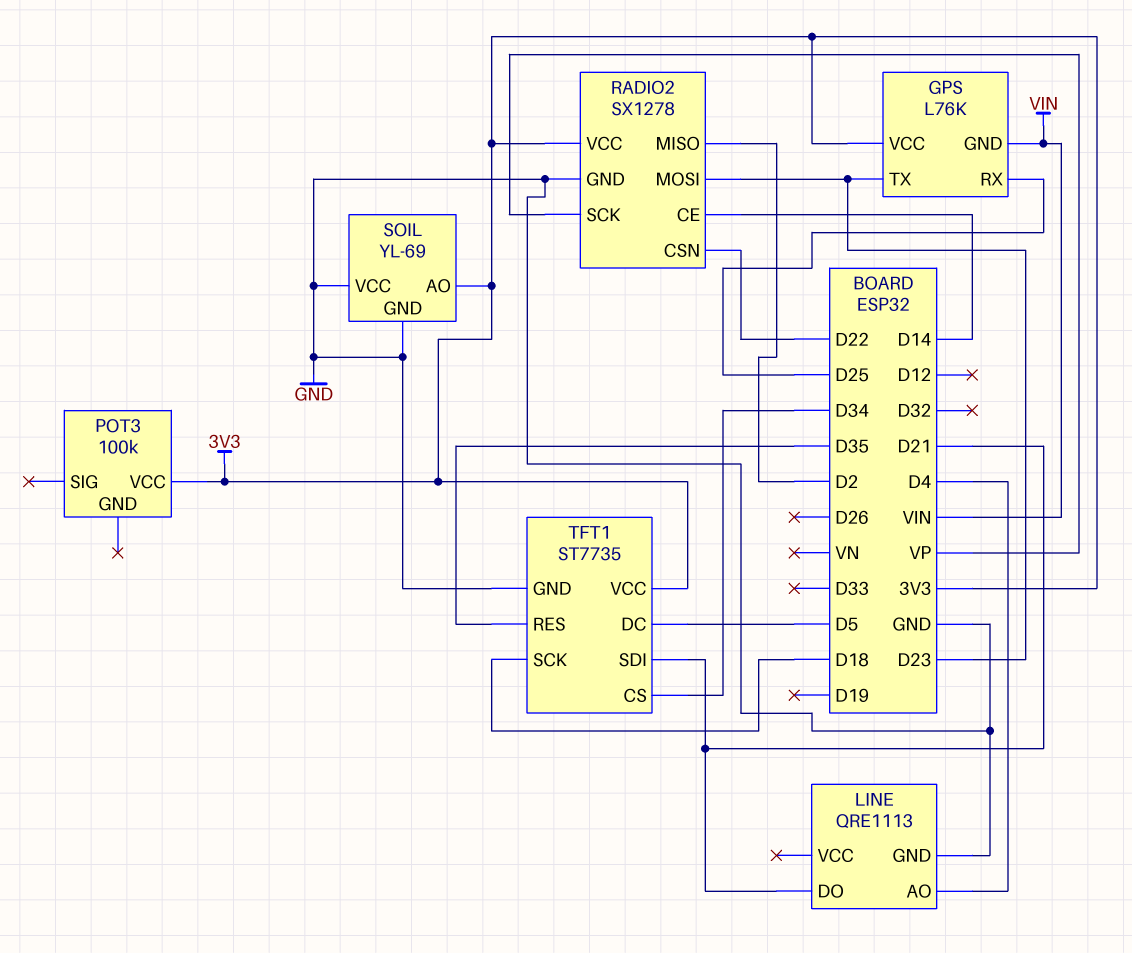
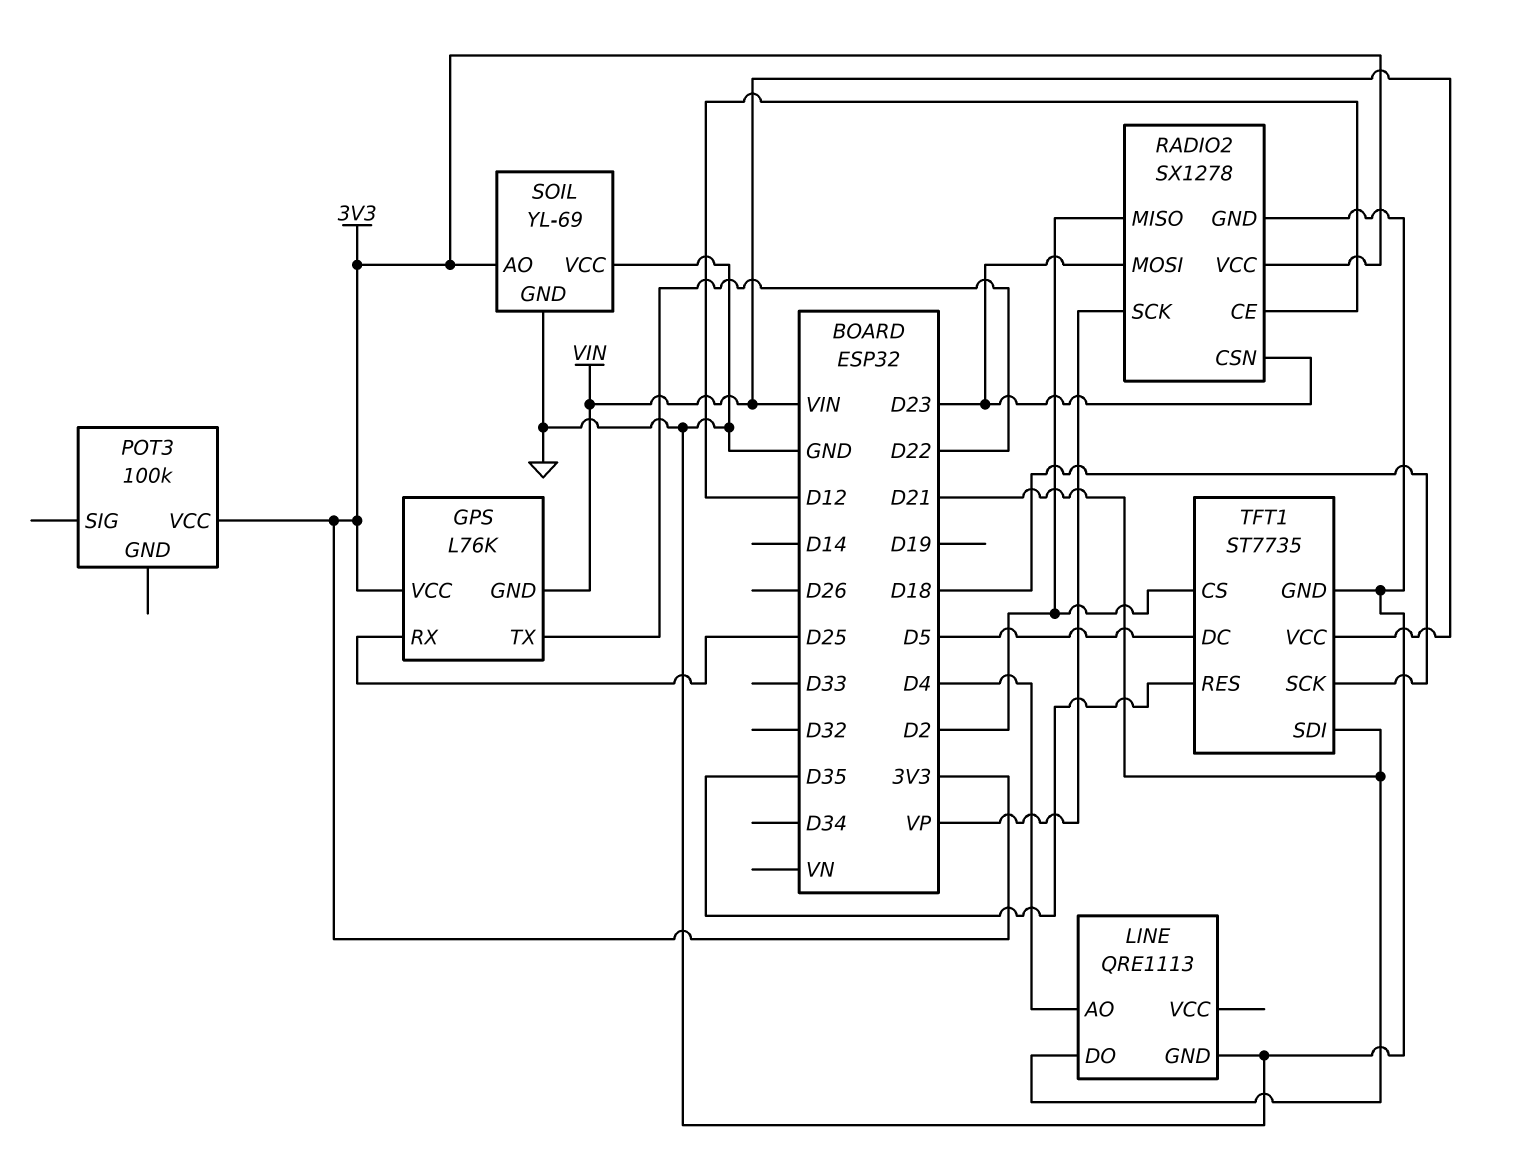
GPS pin TX: D23 -> D22
RADIO2 pin CE: D14 -> D12
RADIO2 pin CSN: D22 -> D23
TFT1 pin CS: D34 -> D2
TFT1 pin VCC: 3V3 -> VIN

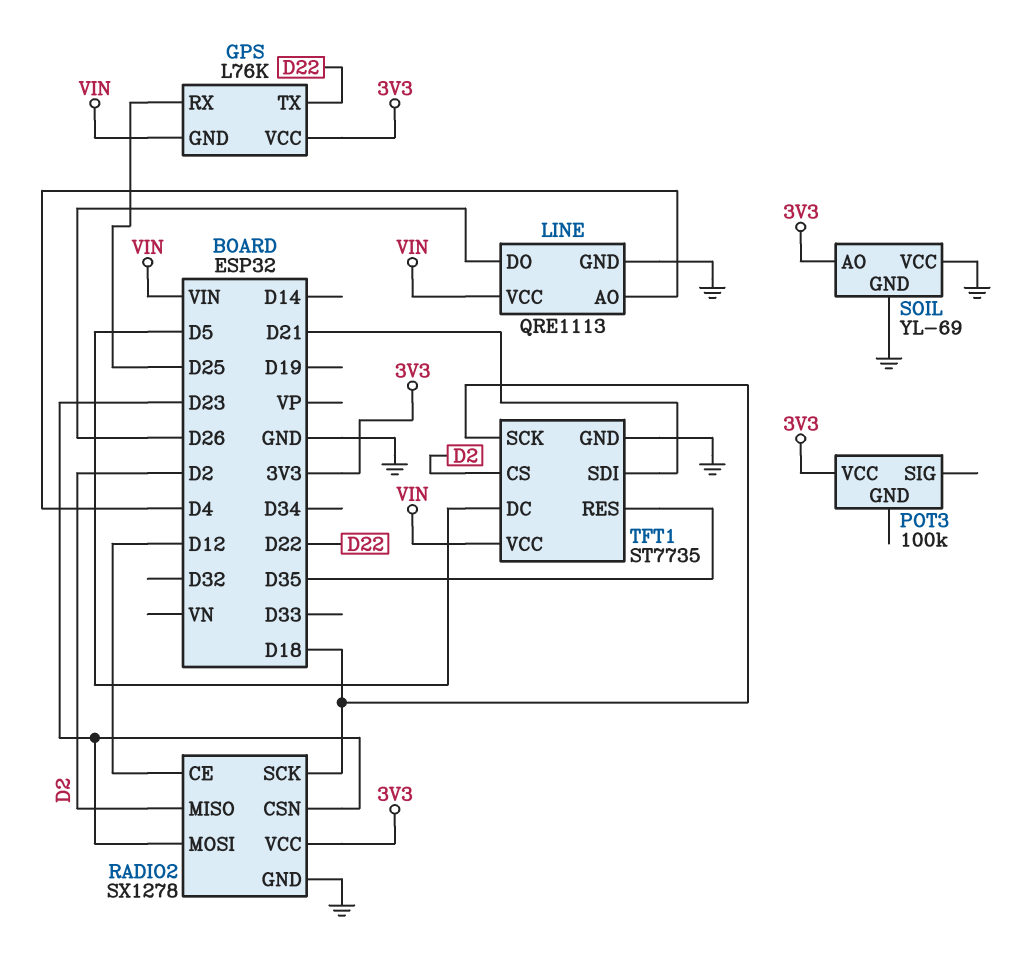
LINE pin DO: D21 -> D26
LINE pin VCC: none -> VIN
RADIO2 pin SCK: VP -> D18

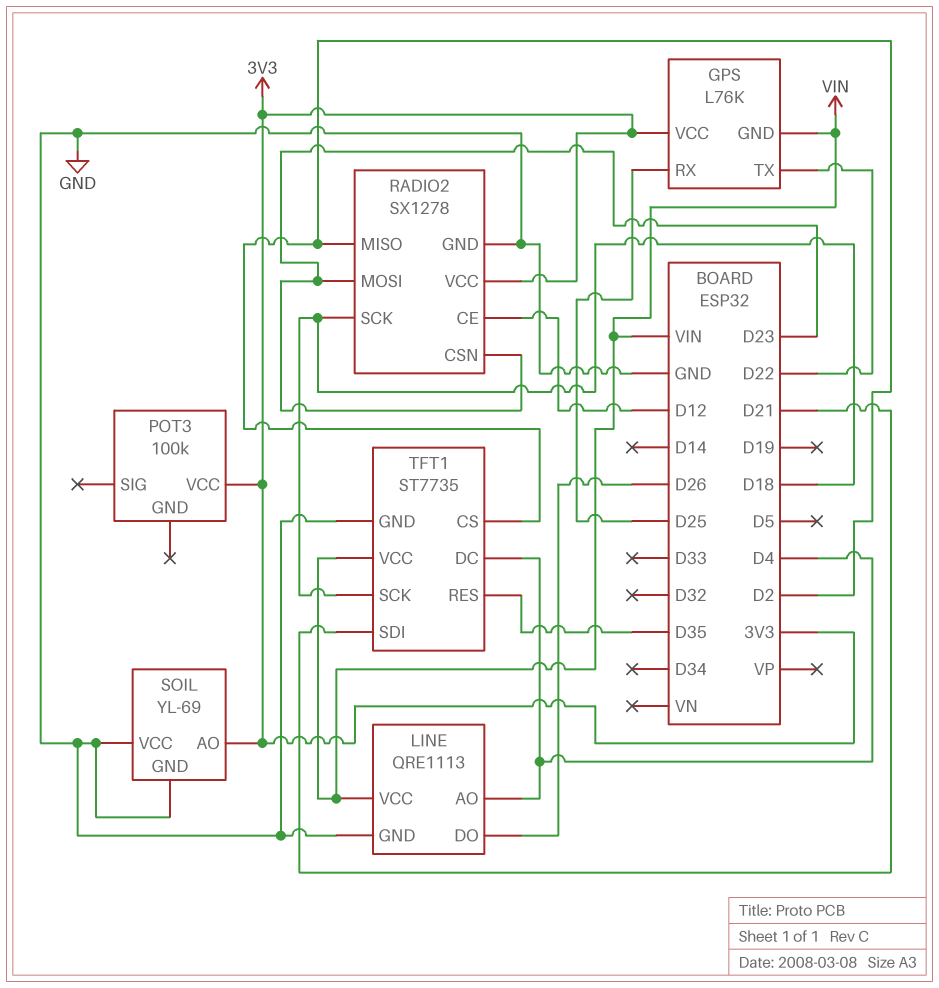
TFT1 pin DC: D5 -> D4

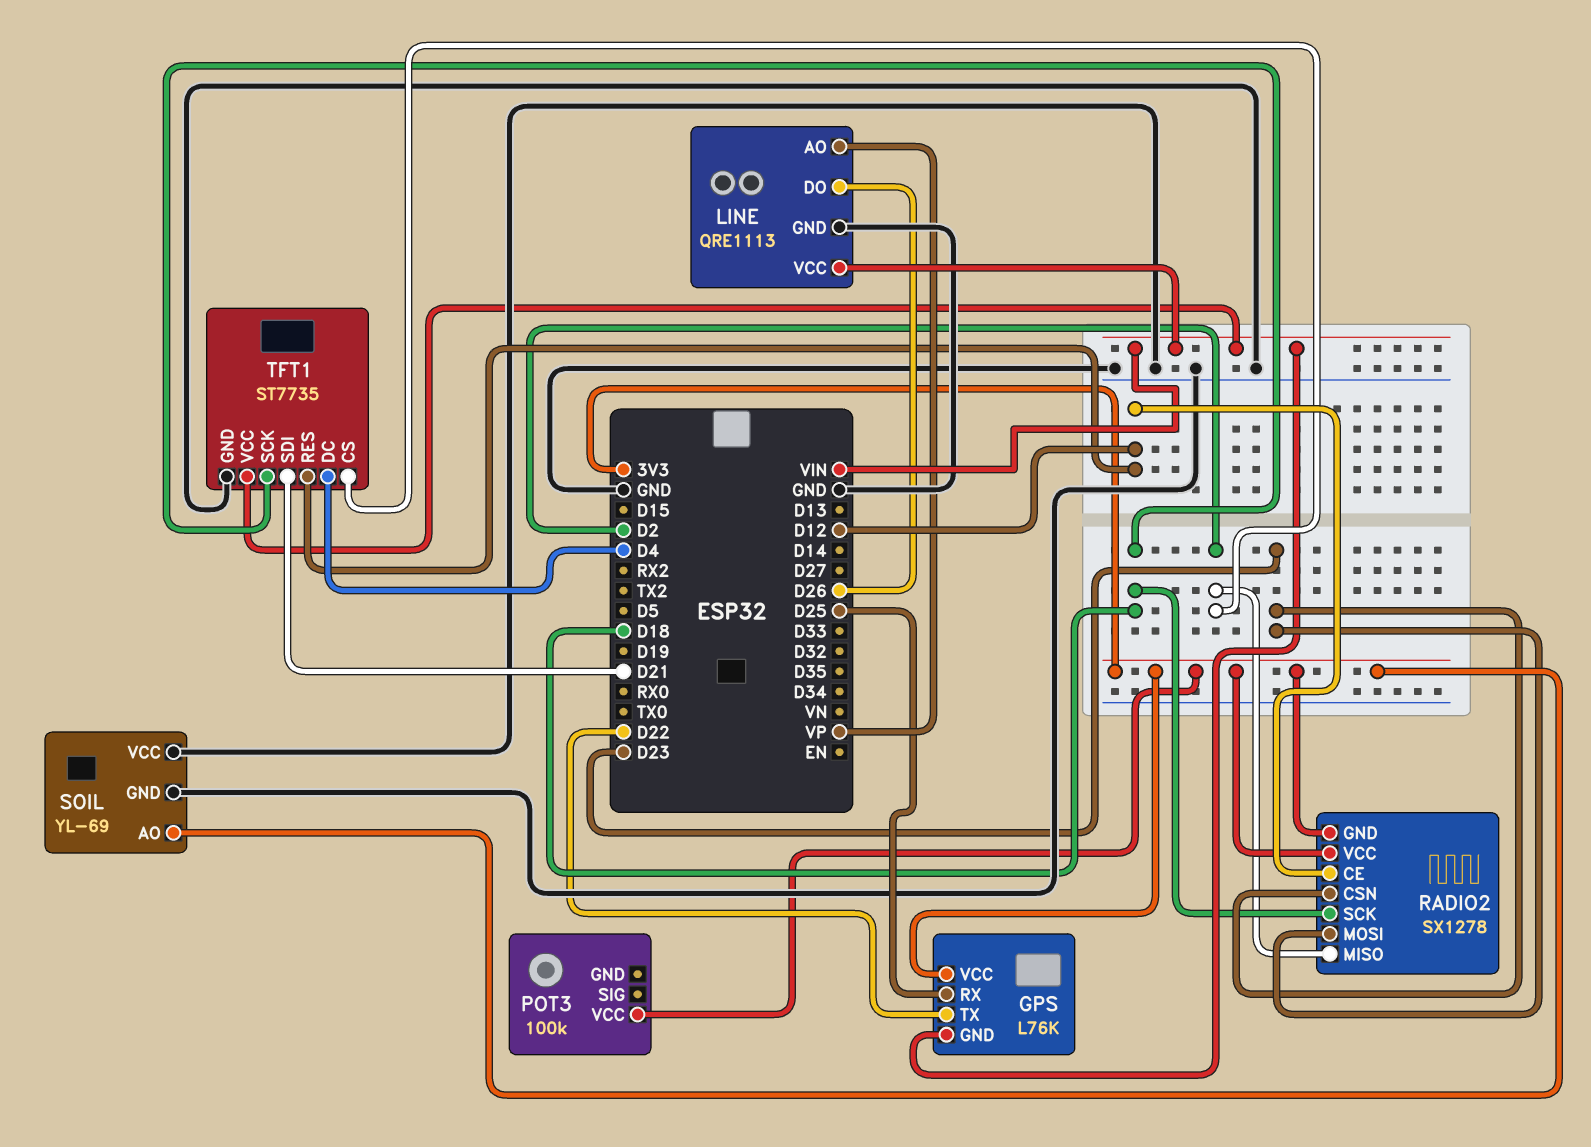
LINE pin AO: D4 -> VP
RADIO2 pin GND: GND -> 3V3
TFT1 pin RES: D35 -> D12

